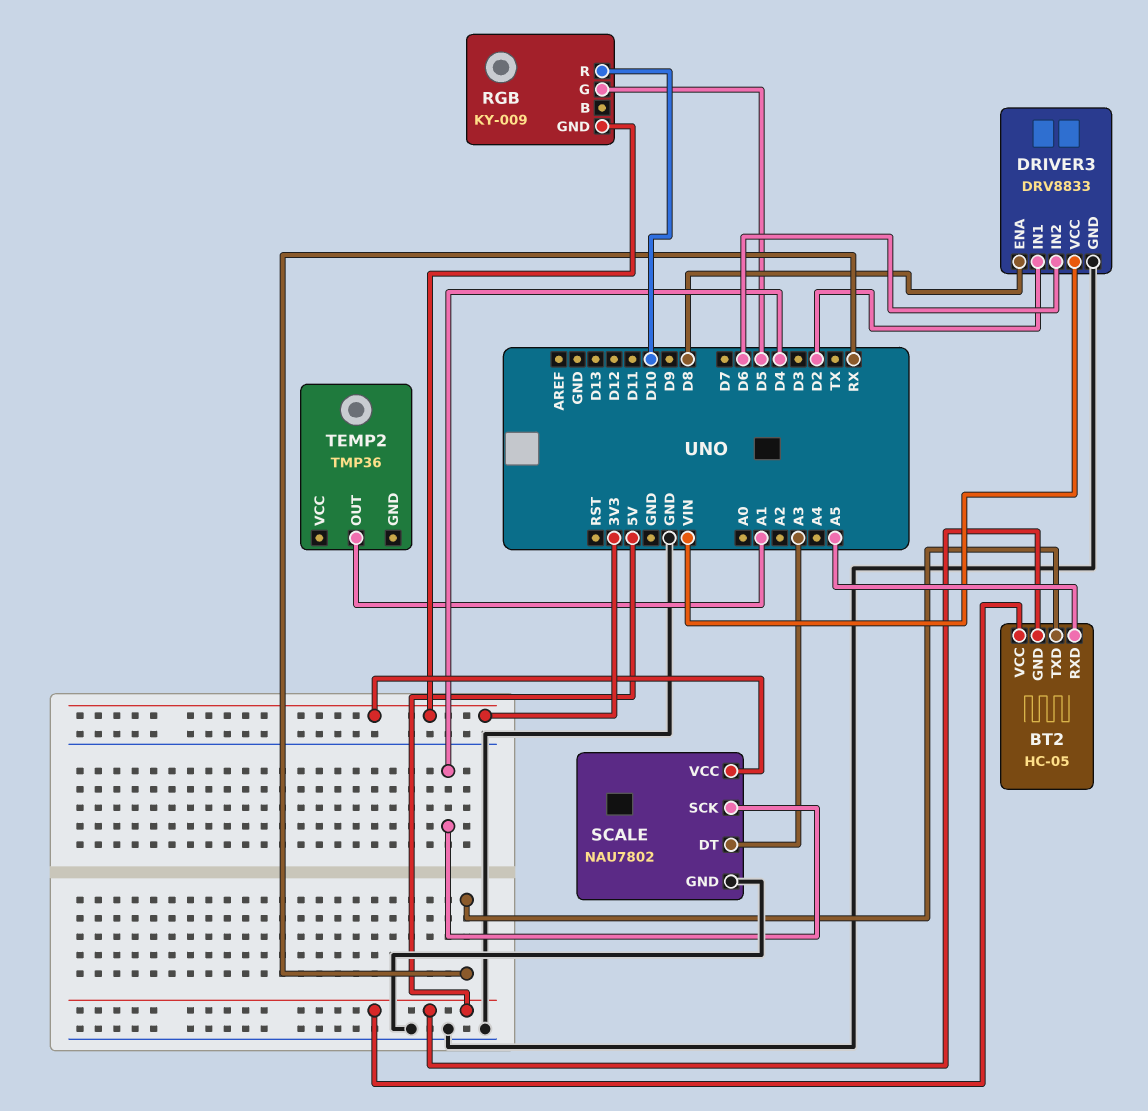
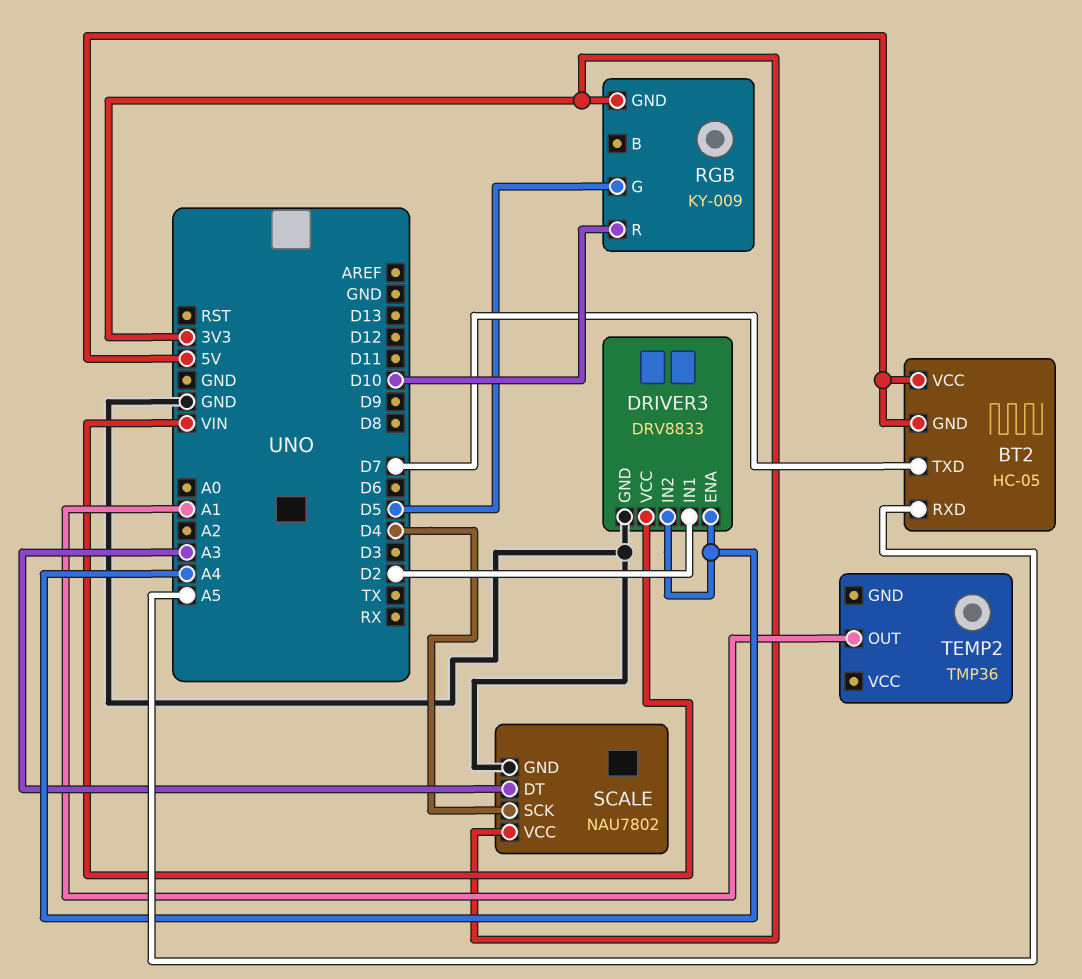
BT2 pin TXD: RX -> D7
DRIVER3 pin ENA: D8 -> A4
DRIVER3 pin IN2: D6 -> A4

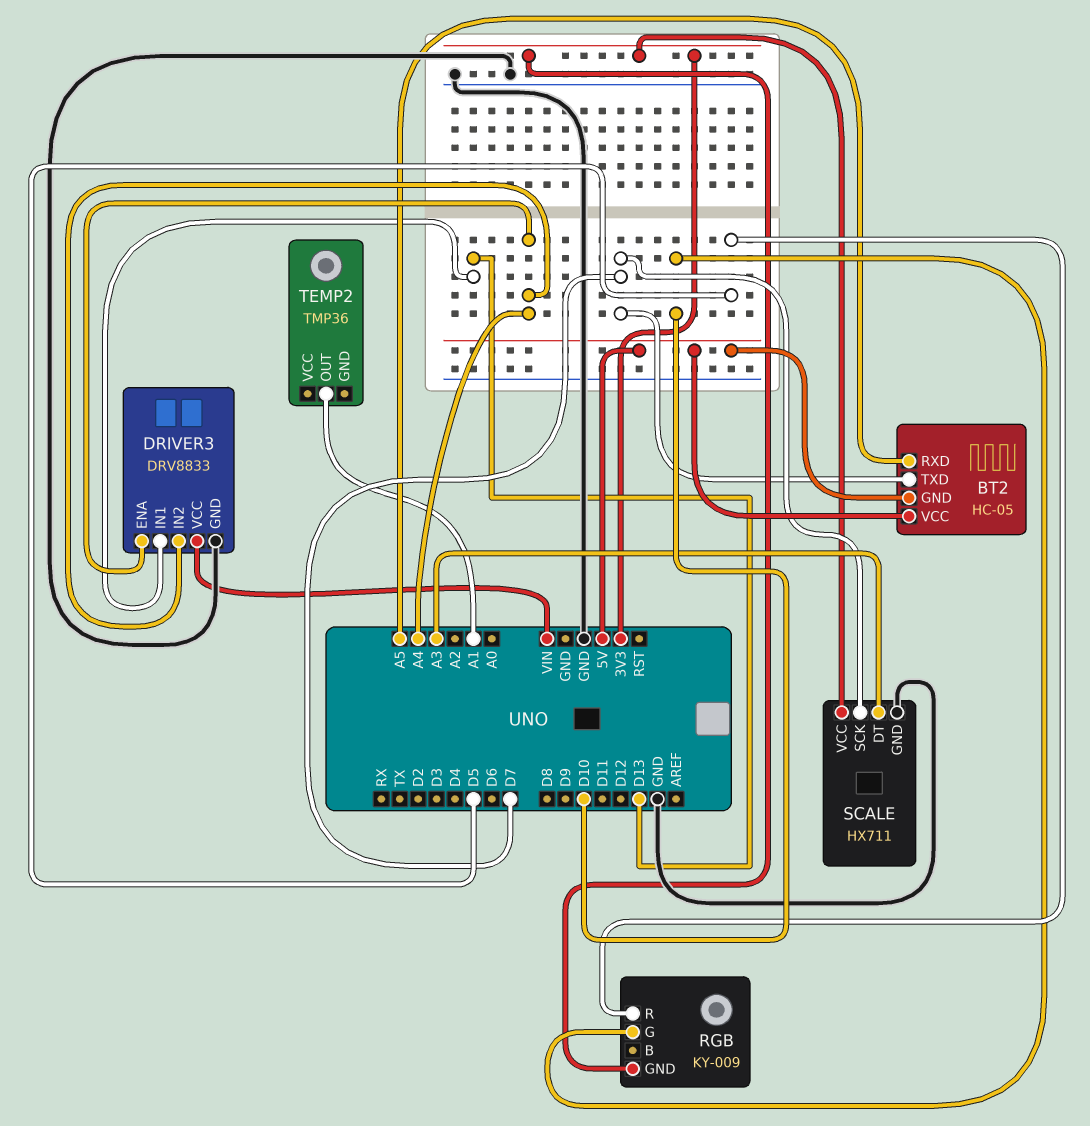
DRIVER3 pin IN1: D2 -> D13
RGB pin G: D5 -> D10
RGB pin R: D10 -> D5
SCALE: NAU7802 -> HX711
SCALE pin SCK: D4 -> D7

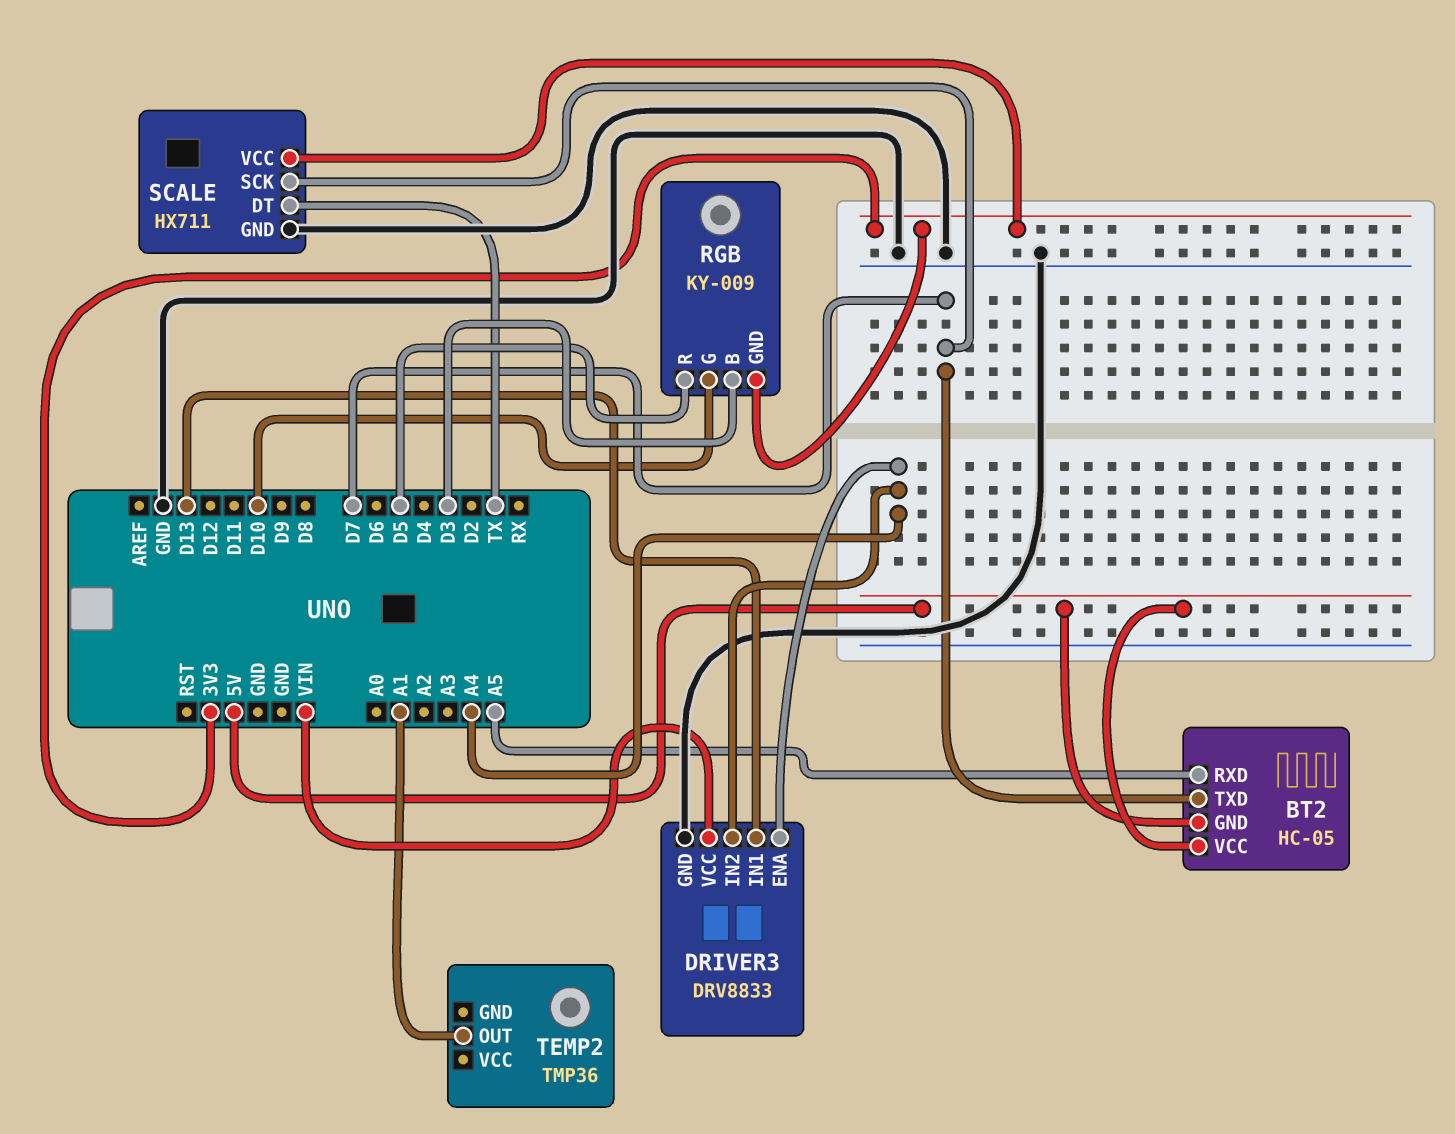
RGB pin B: none -> D3
SCALE pin DT: A3 -> TX

